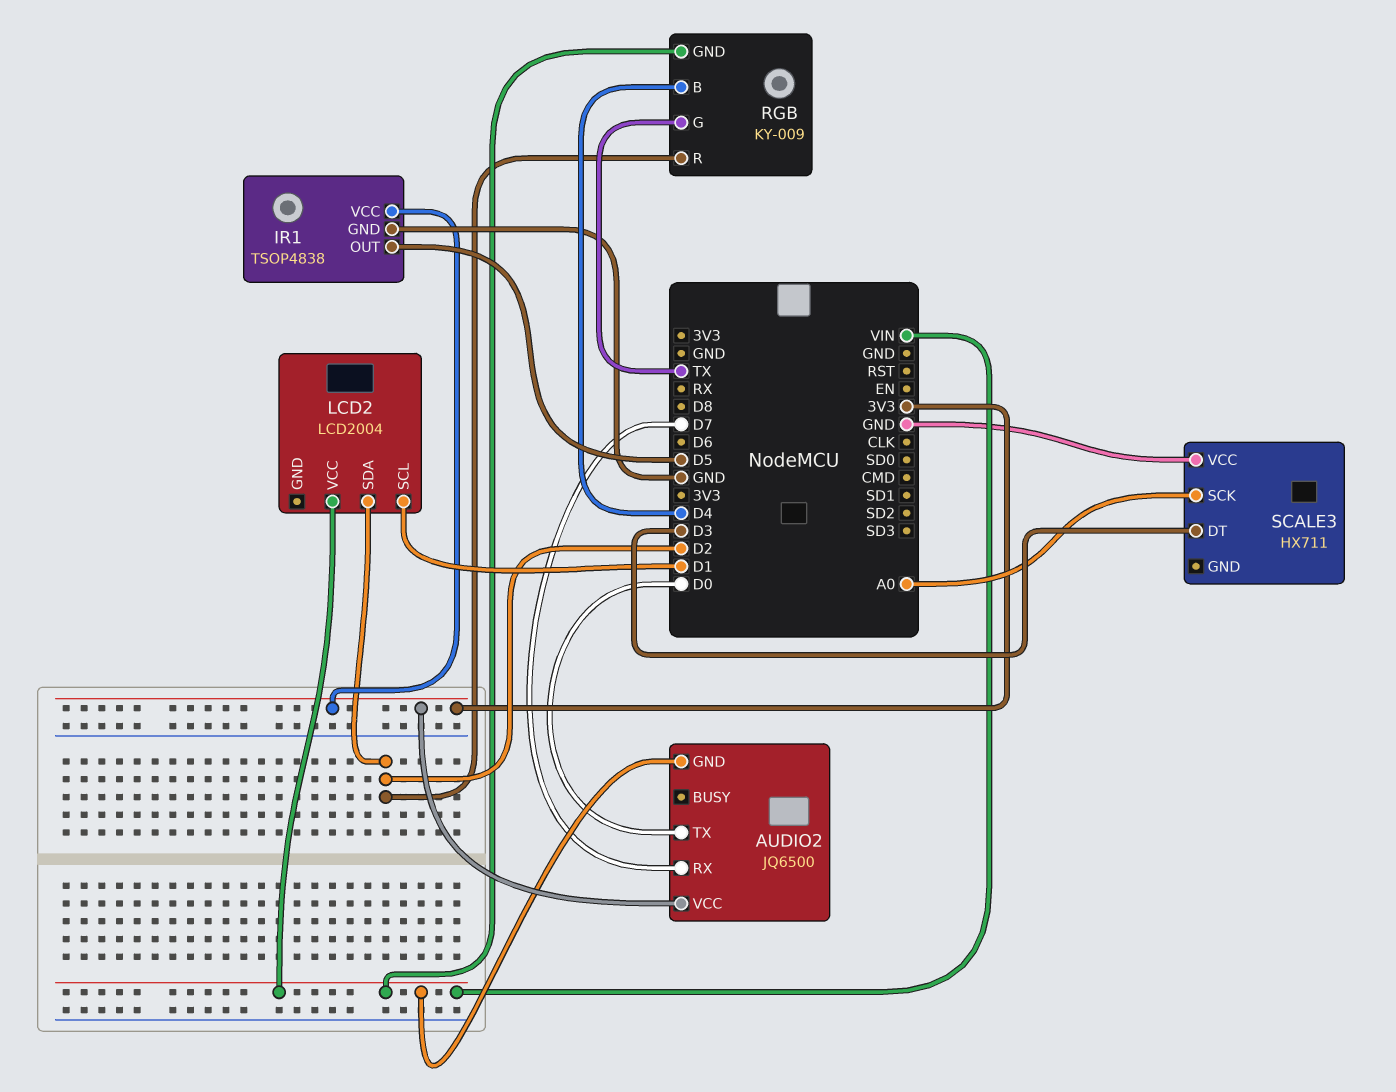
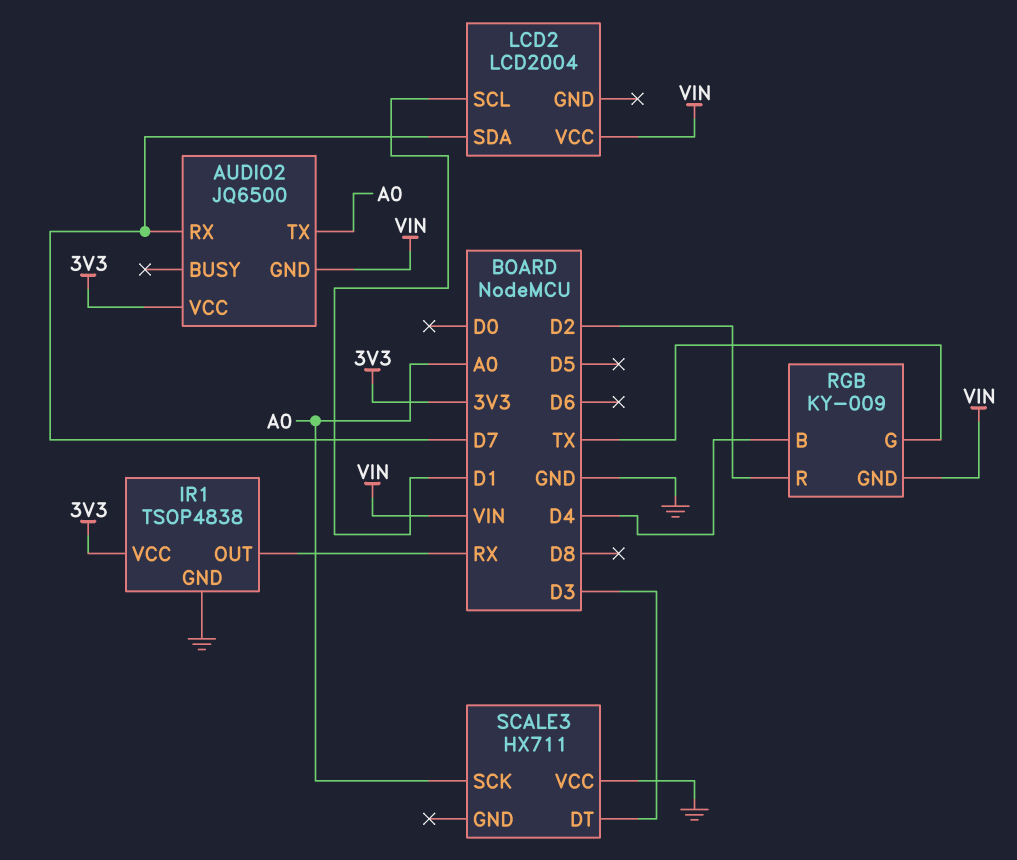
AUDIO2 pin TX: D0 -> A0
IR1 pin OUT: D5 -> RX
LCD2 pin SDA: D2 -> D7

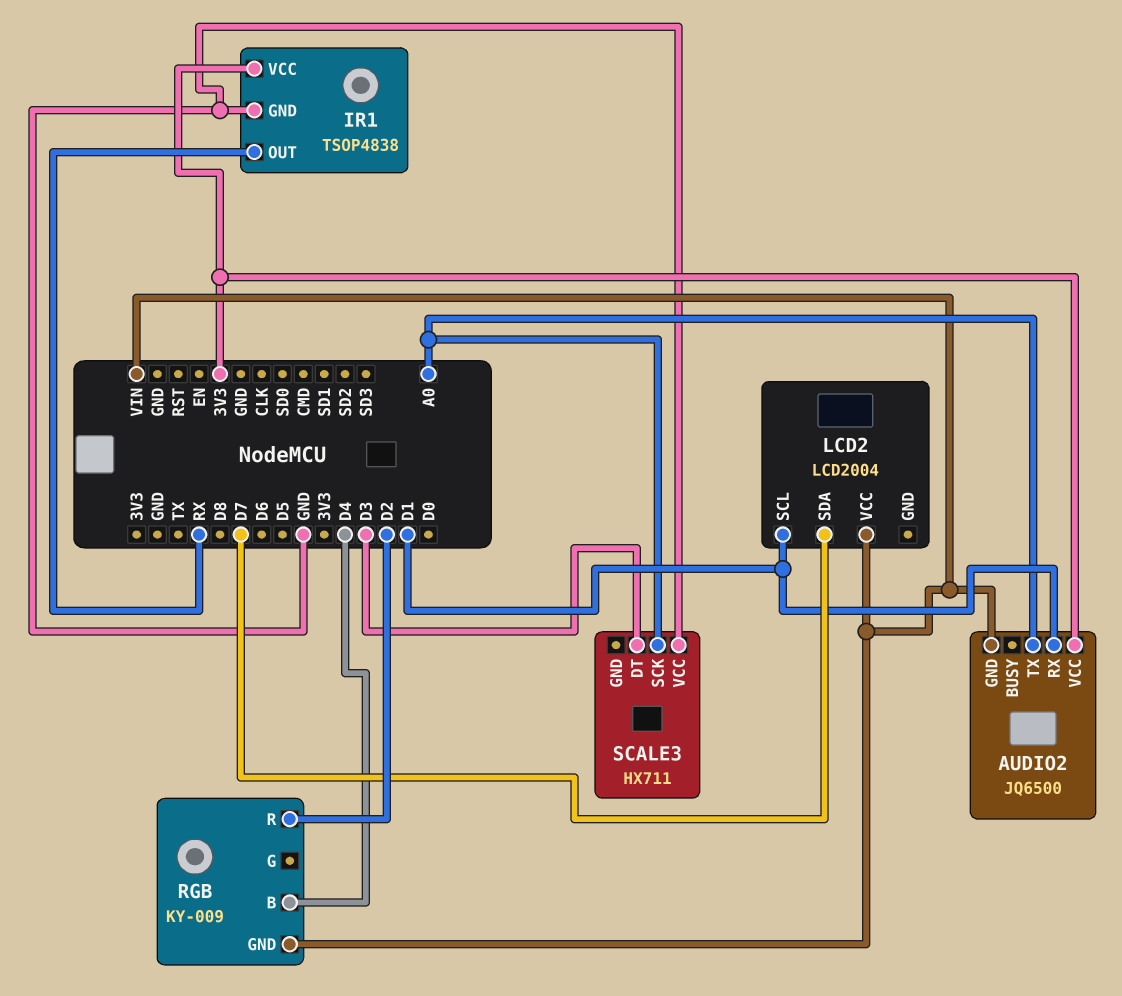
AUDIO2 pin RX: D7 -> D1
RGB pin G: TX -> none

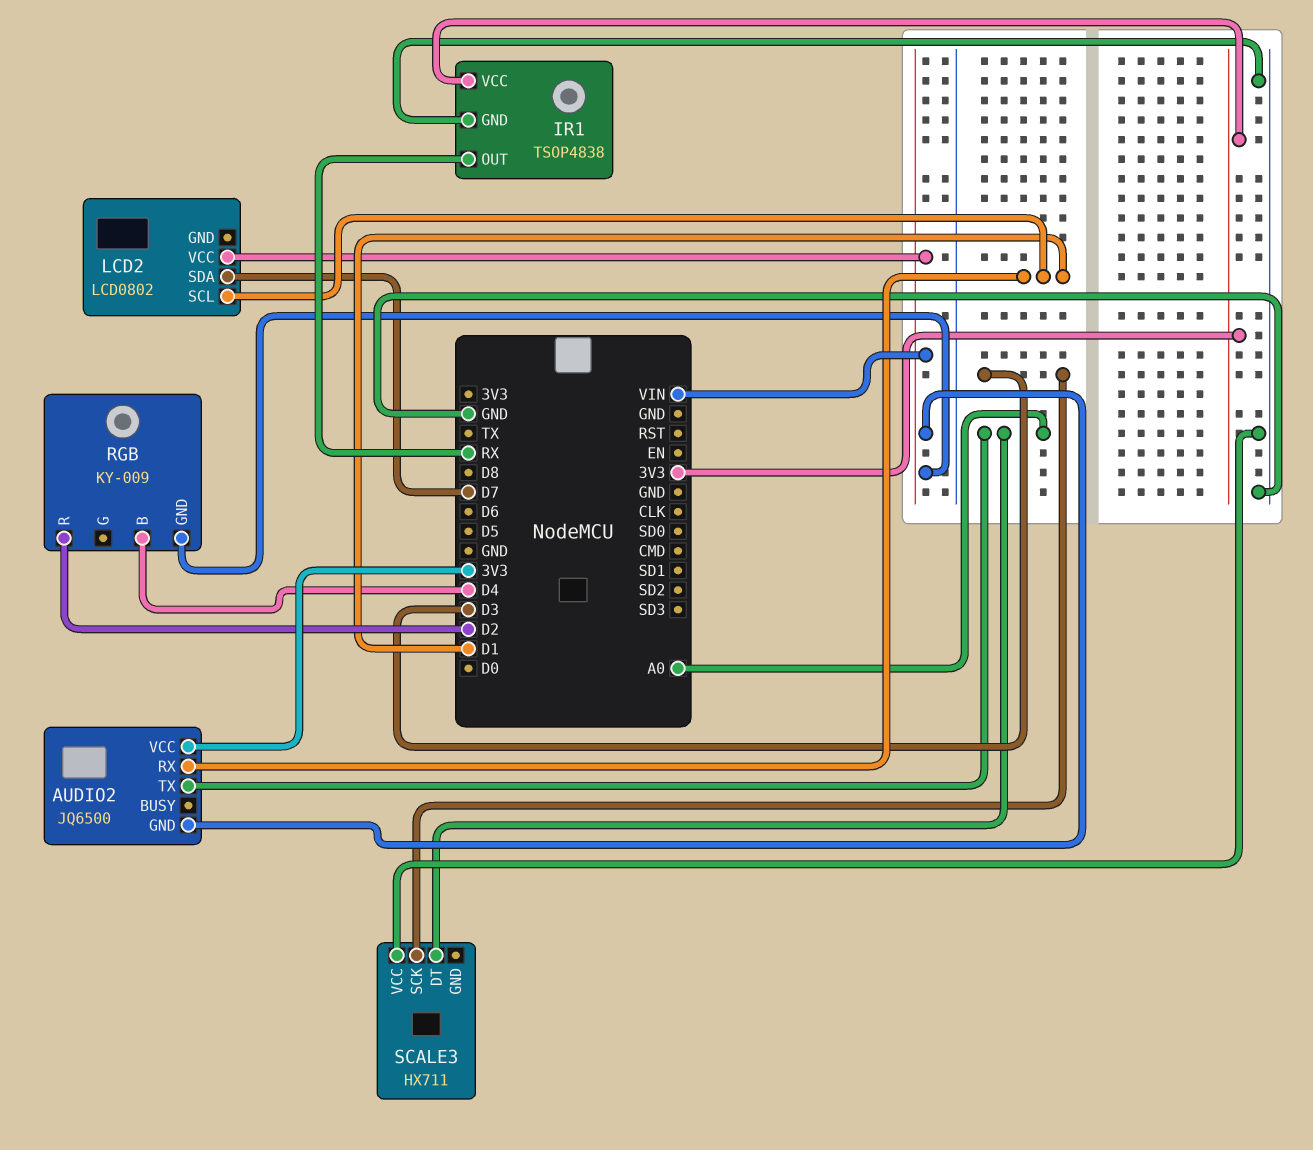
LCD2: LCD2004 -> LCD0802
SCALE3 pin DT: D3 -> A0
SCALE3 pin SCK: A0 -> D3

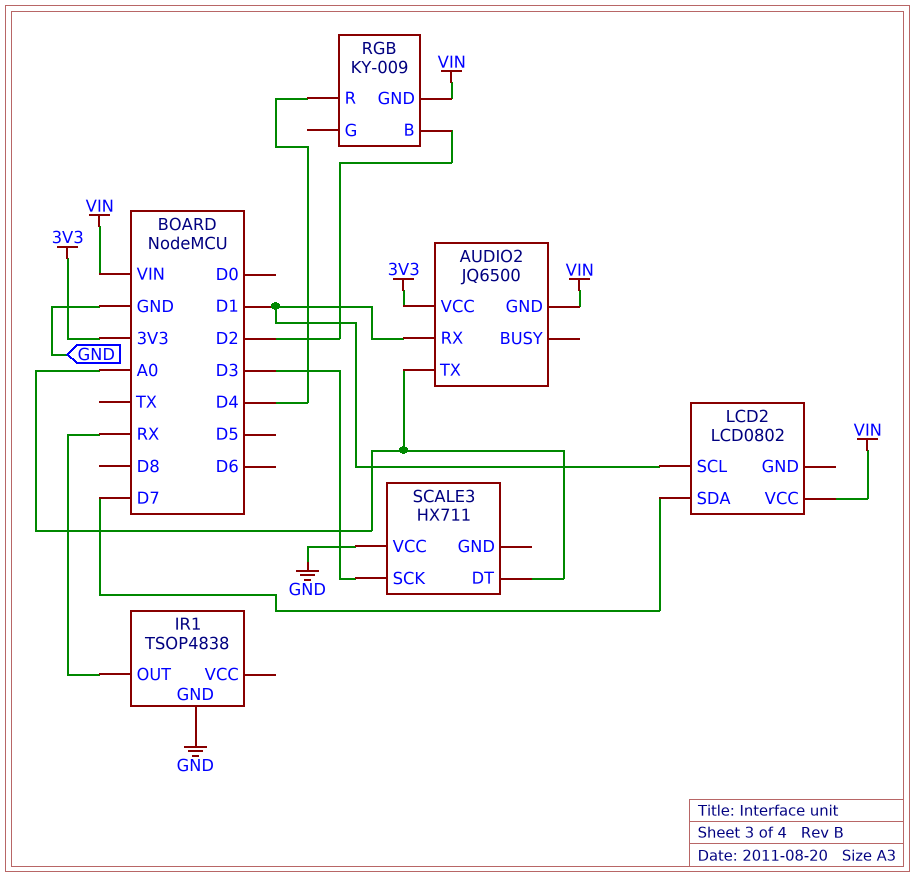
IR1 pin VCC: 3V3 -> none
RGB pin B: D4 -> D2
RGB pin R: D2 -> D4

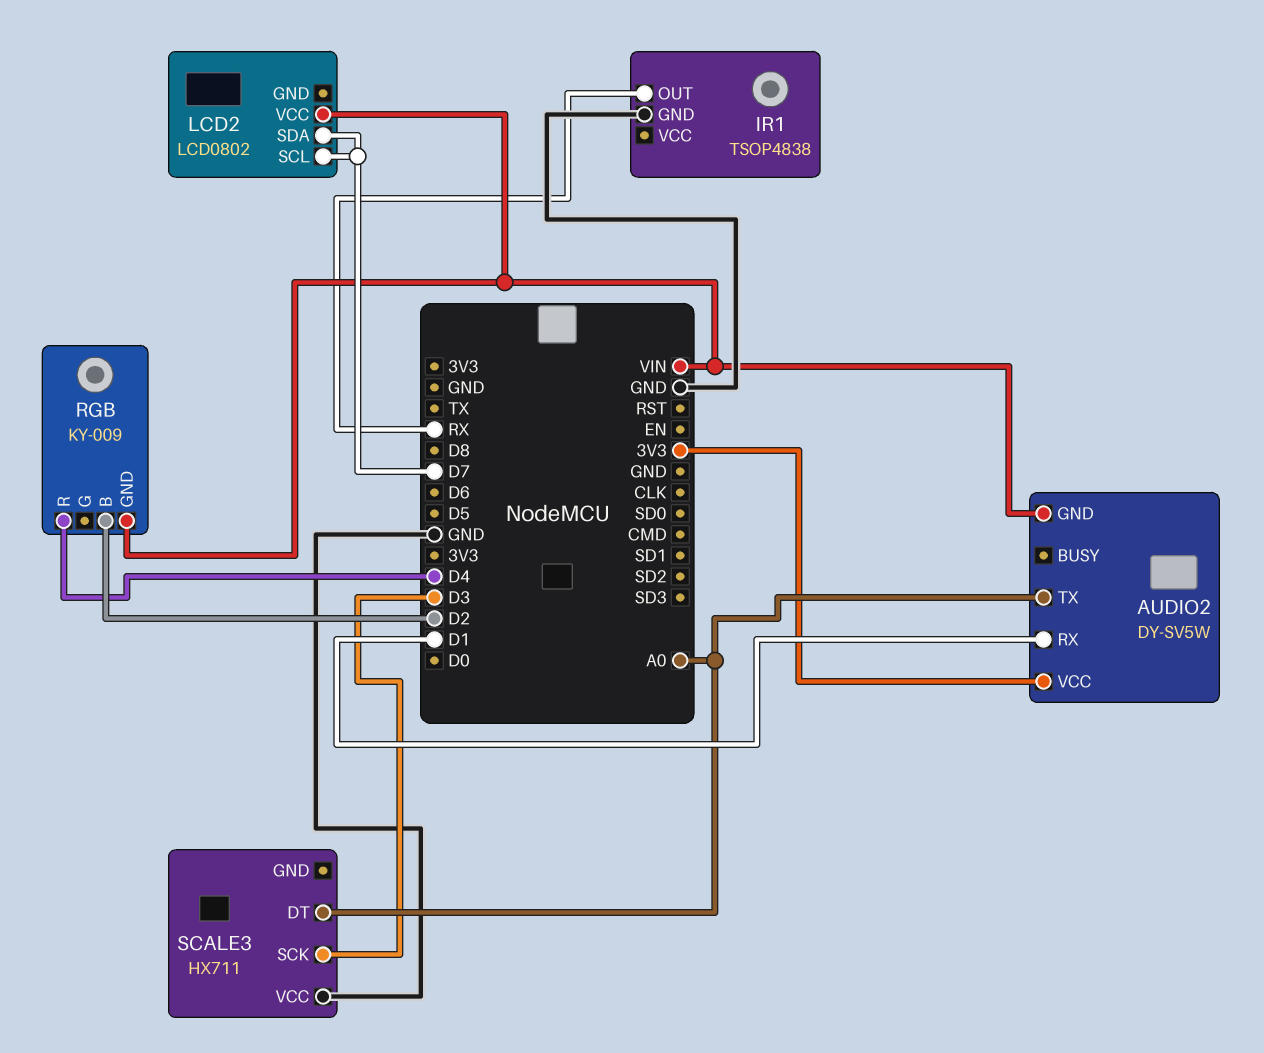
AUDIO2: JQ6500 -> DY-SV5W
LCD2 pin SCL: D1 -> D7

